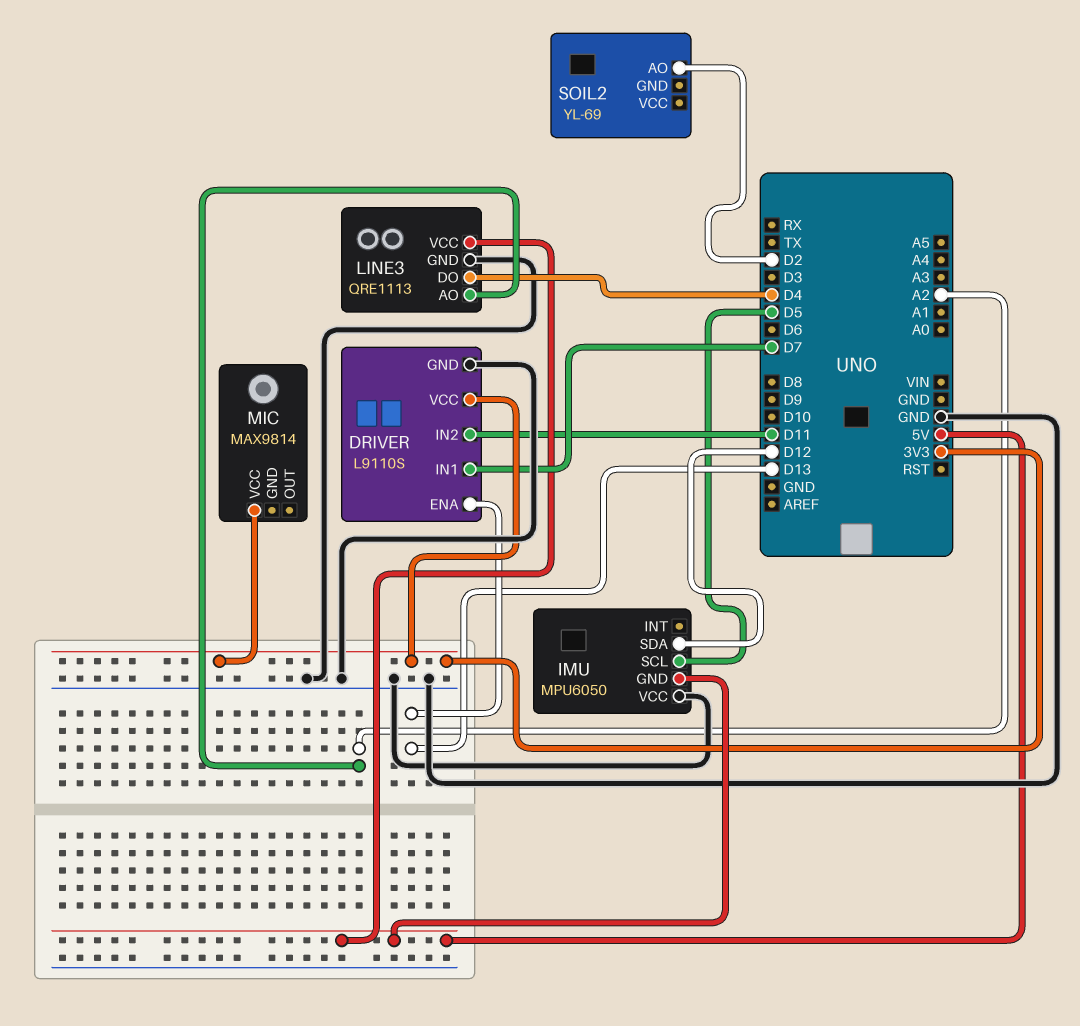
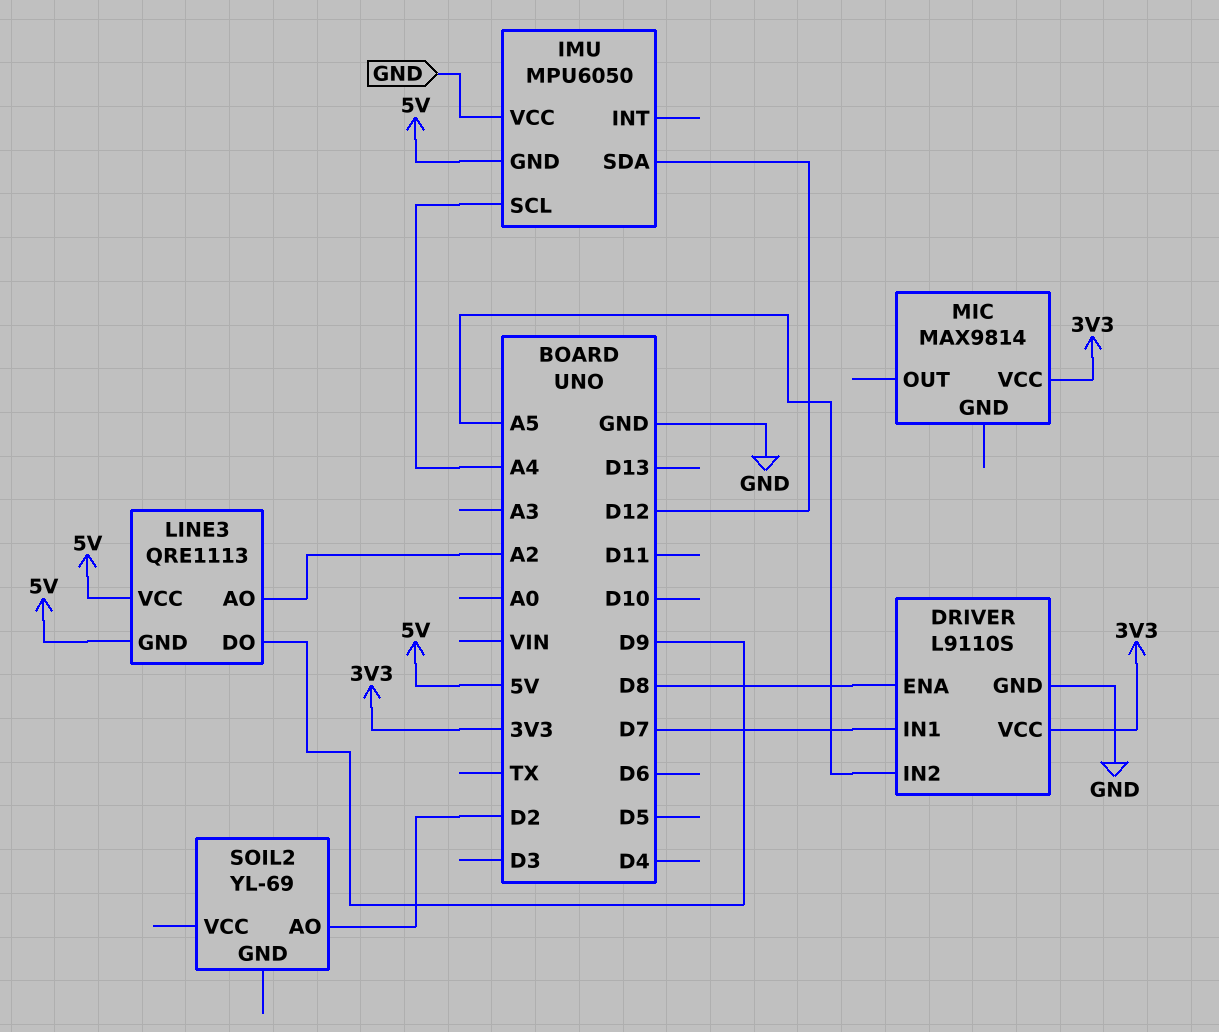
DRIVER pin ENA: D13 -> D8
DRIVER pin IN2: D11 -> A5
IMU pin SCL: D5 -> A4
LINE3 pin DO: D4 -> D9
LINE3 pin GND: GND -> 5V

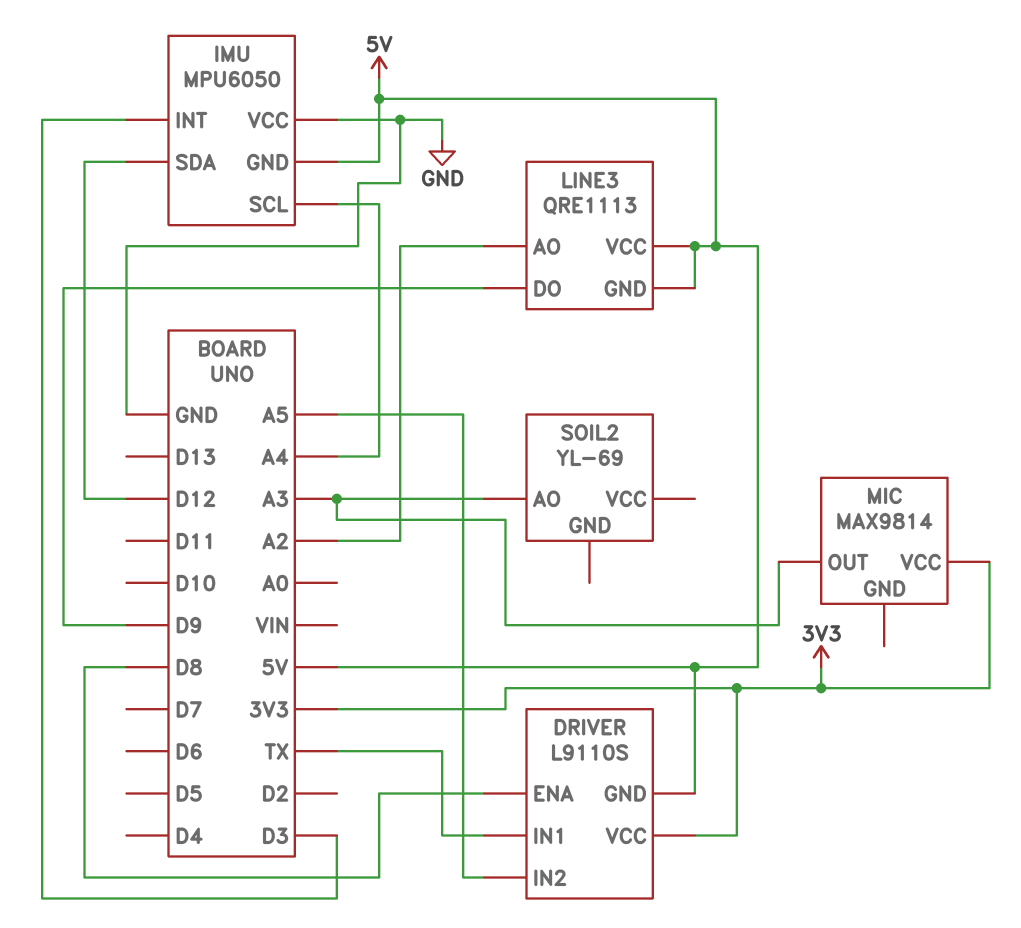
DRIVER pin GND: GND -> 5V
DRIVER pin IN1: D7 -> TX
IMU pin INT: none -> D3
MIC pin OUT: none -> A3
SOIL2 pin AO: D2 -> A3

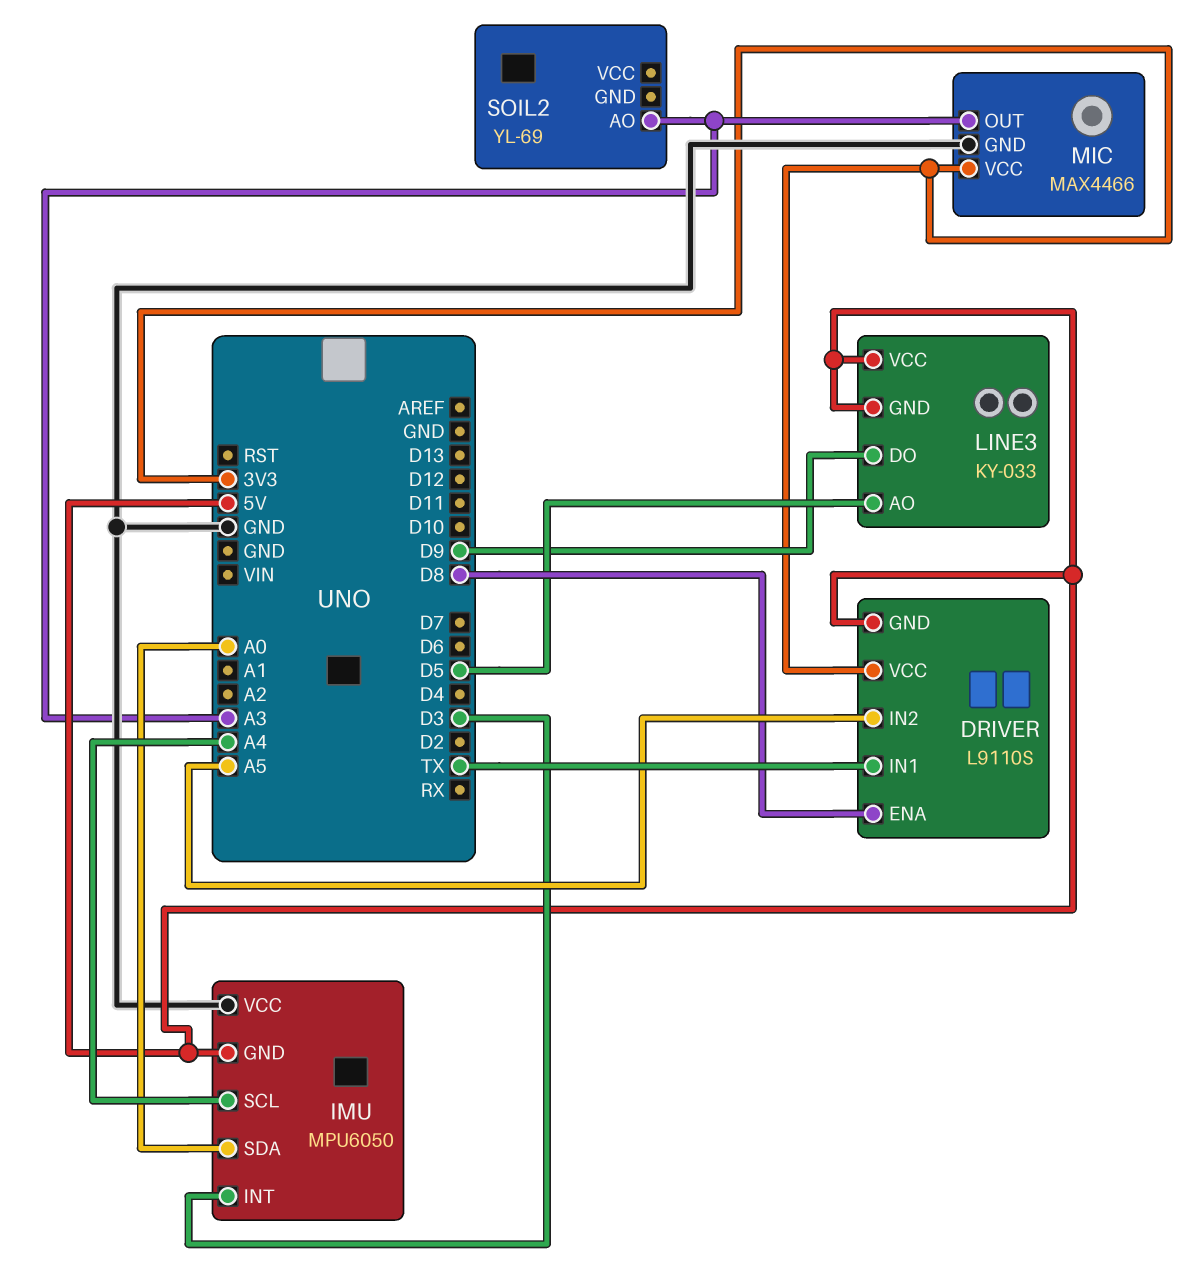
IMU pin SDA: D12 -> A0
LINE3: QRE1113 -> KY-033
LINE3 pin AO: A2 -> D5
MIC: MAX9814 -> MAX4466
MIC pin GND: none -> GND

